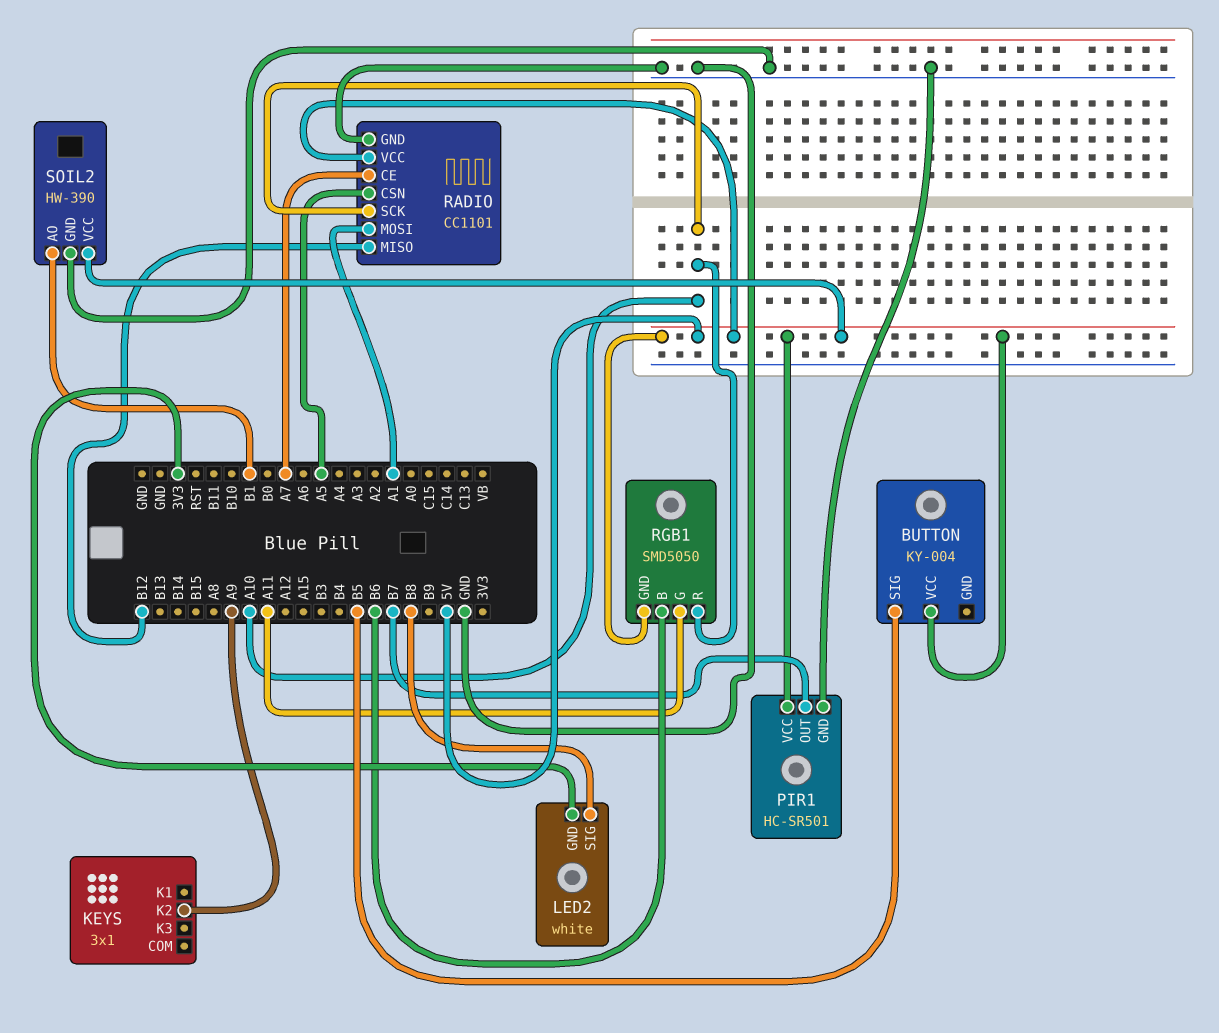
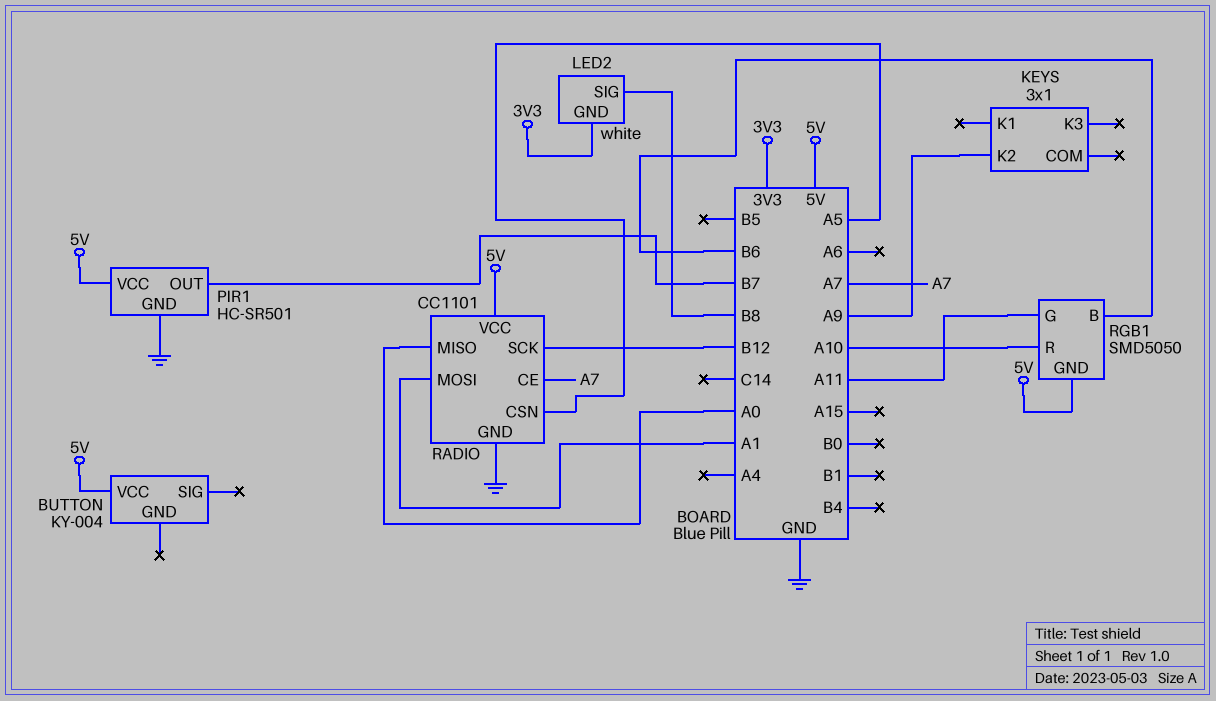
BUTTON pin SIG: B5 -> none
RADIO pin MISO: B12 -> A0
RADIO pin SCK: A10 -> B12
SOIL2: HW-390 -> none
SOIL2 pin AO: B1 -> none
SOIL2 pin GND: GND -> none
SOIL2 pin VCC: 5V -> none

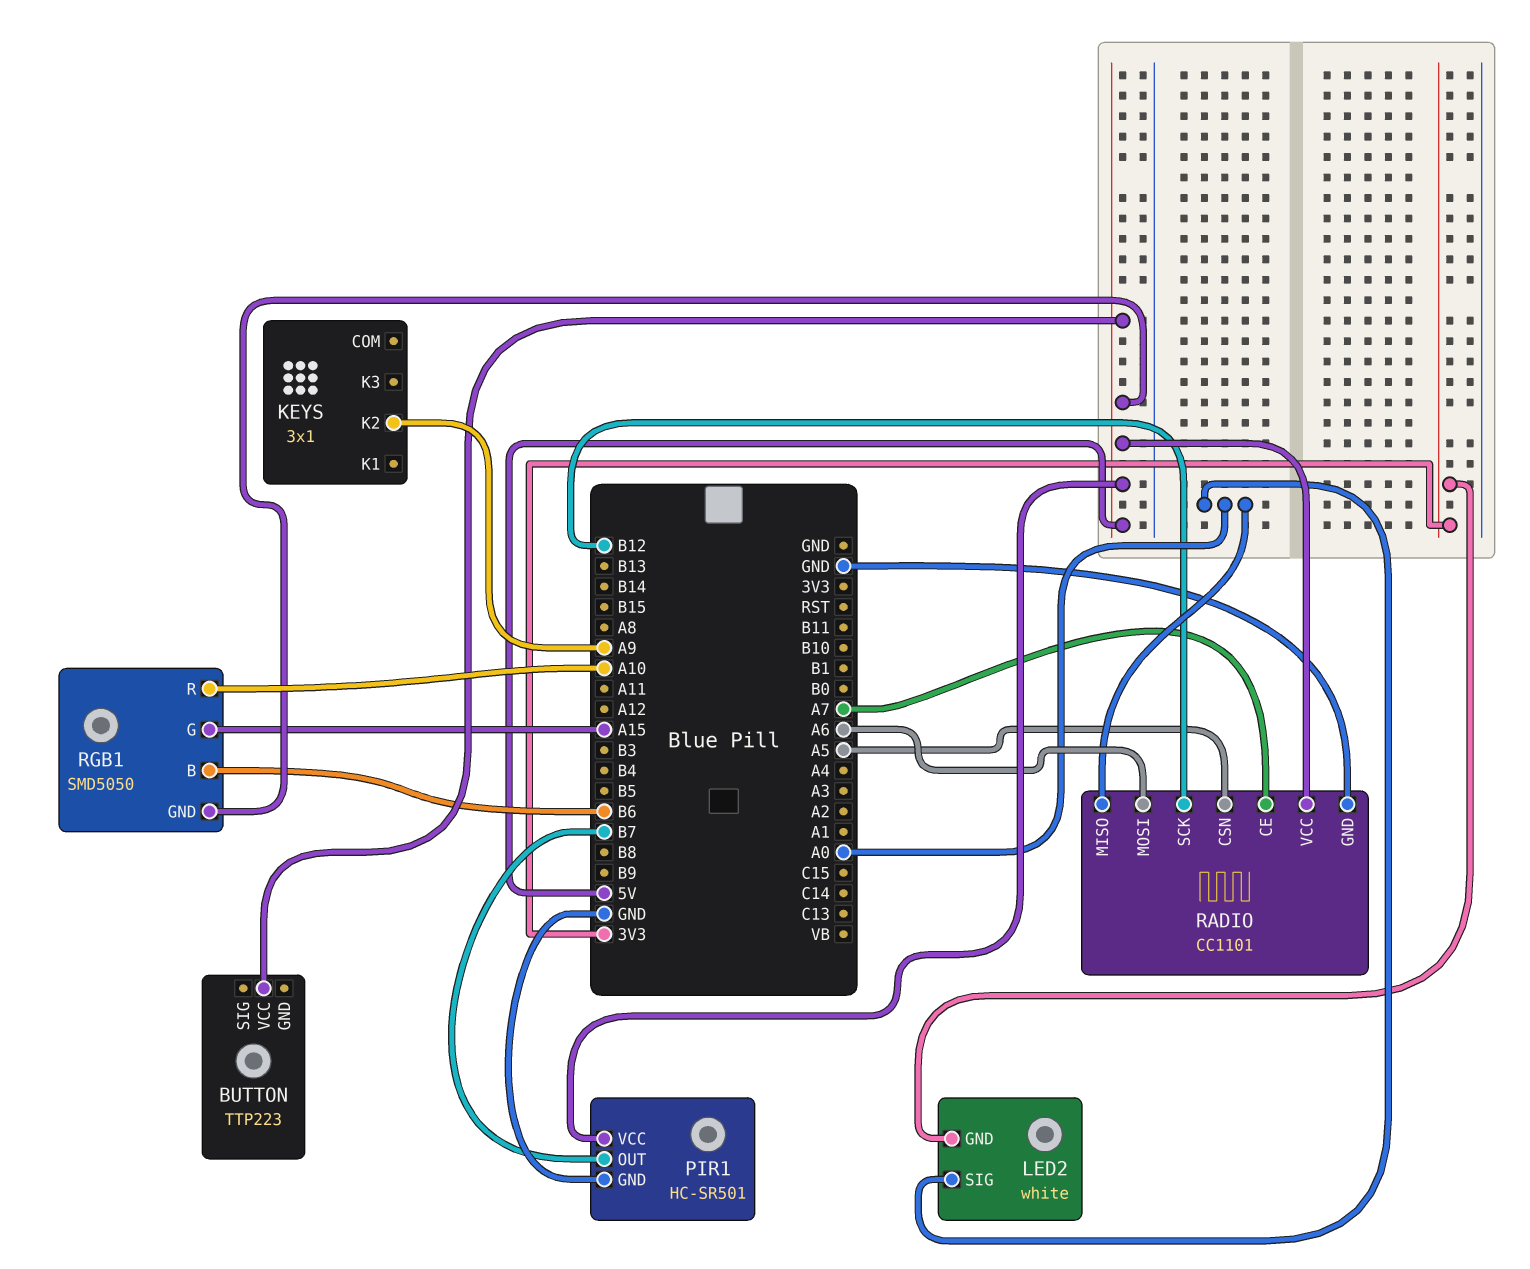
BUTTON: KY-004 -> TTP223
LED2 pin SIG: B8 -> A0
RADIO pin MOSI: A1 -> A6
RGB1 pin G: A11 -> A15

